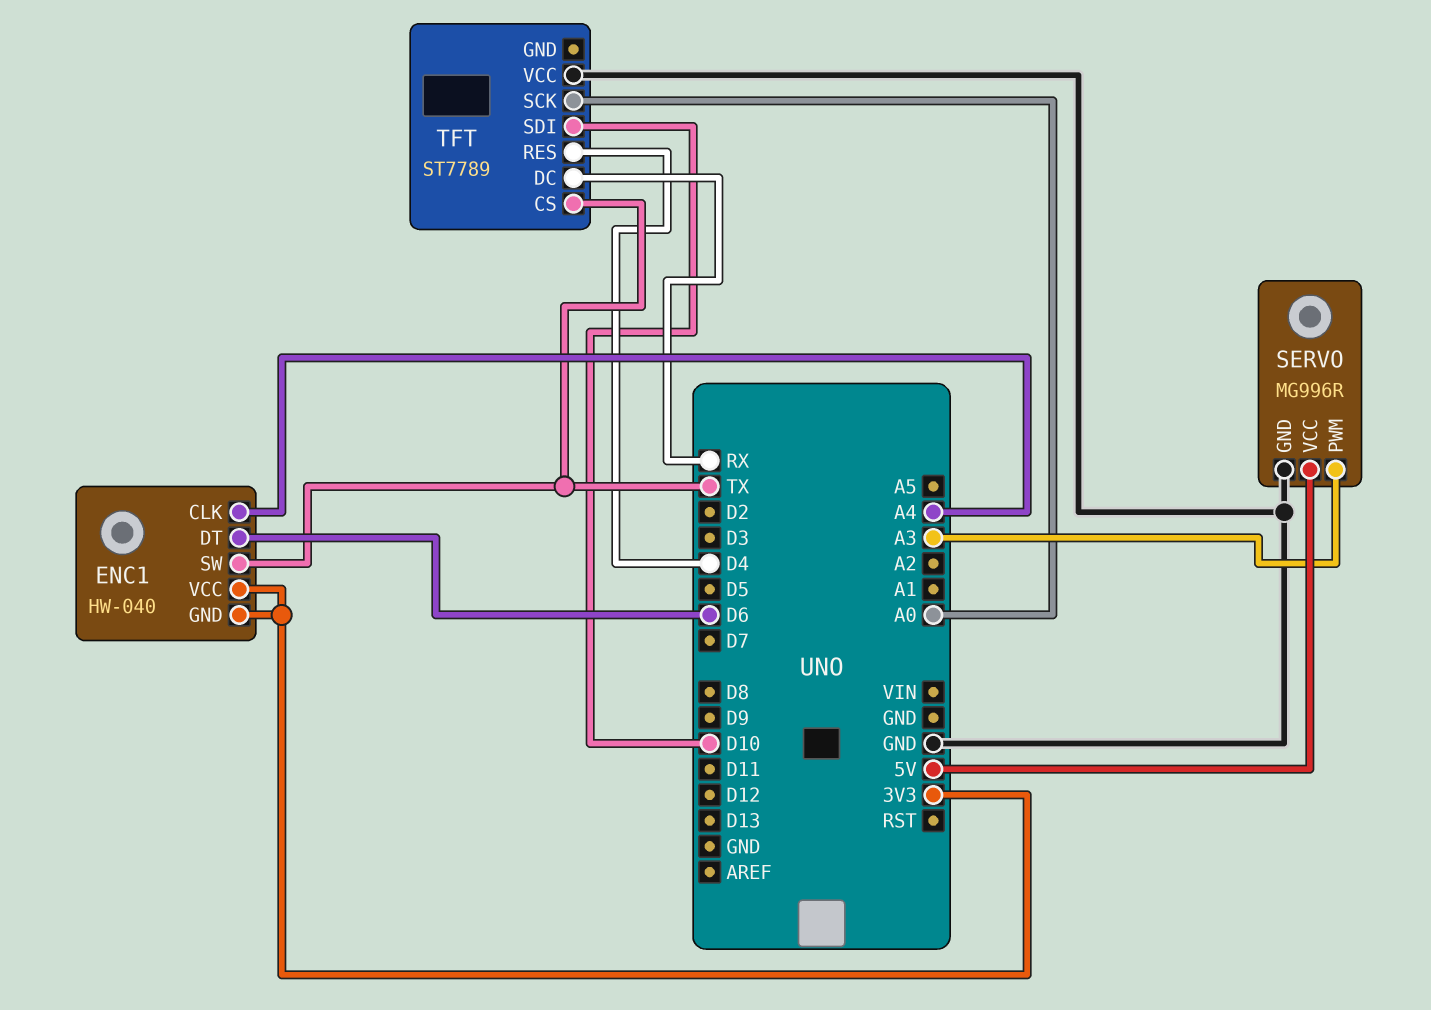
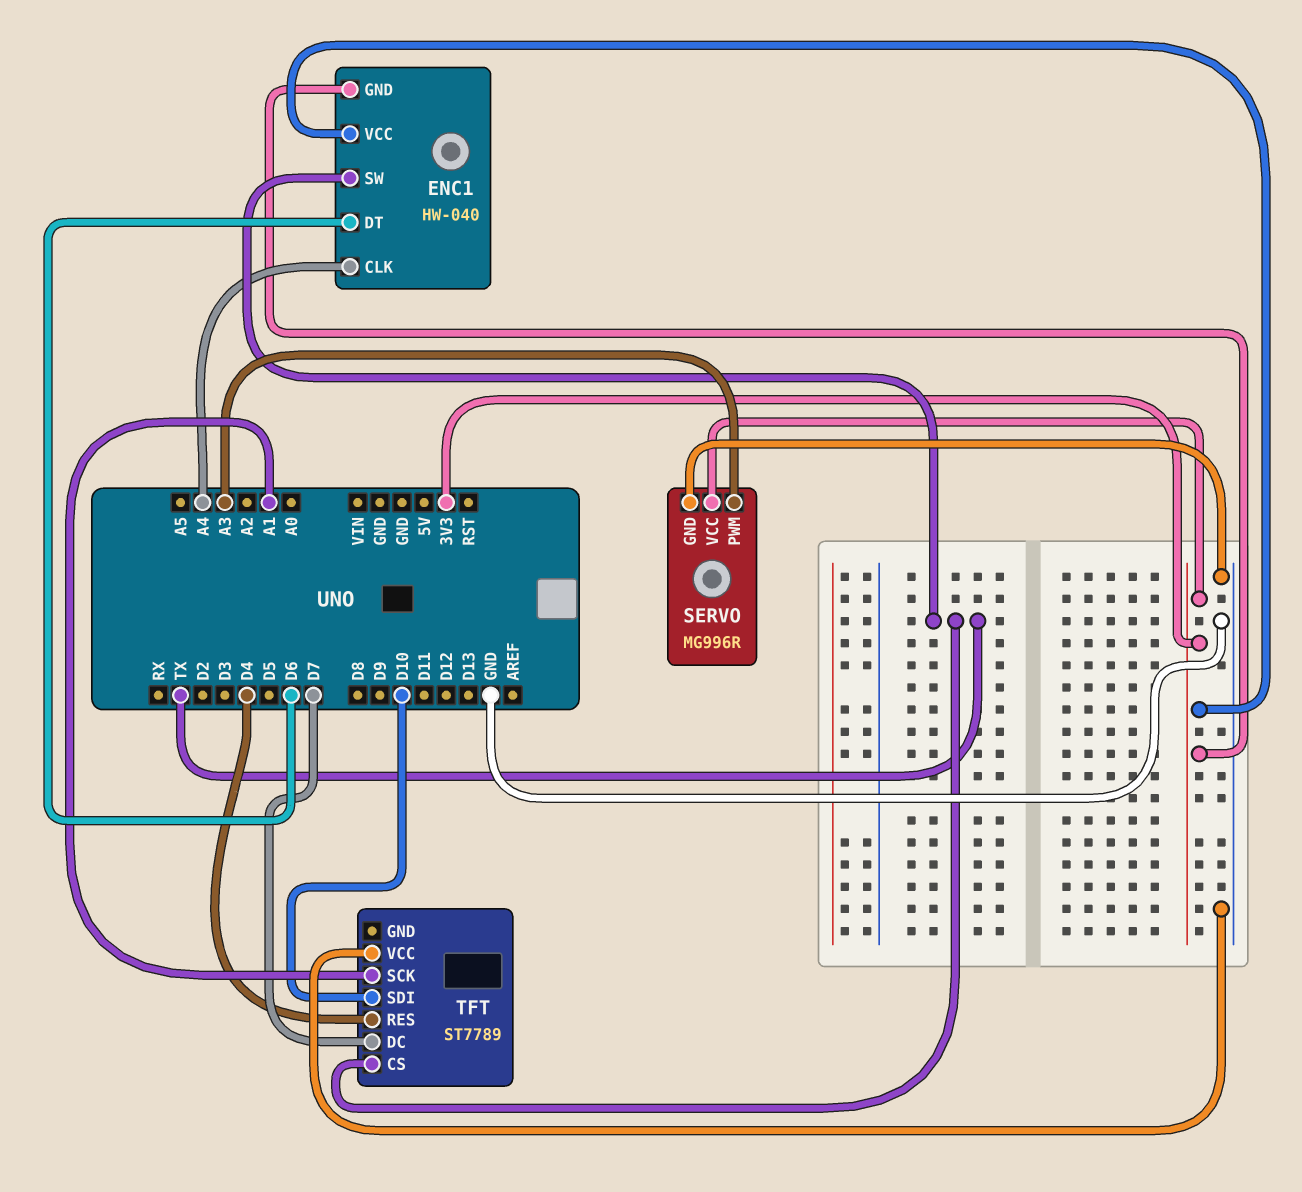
SERVO pin VCC: 5V -> 3V3
TFT pin DC: RX -> D7
TFT pin SCK: A0 -> A1

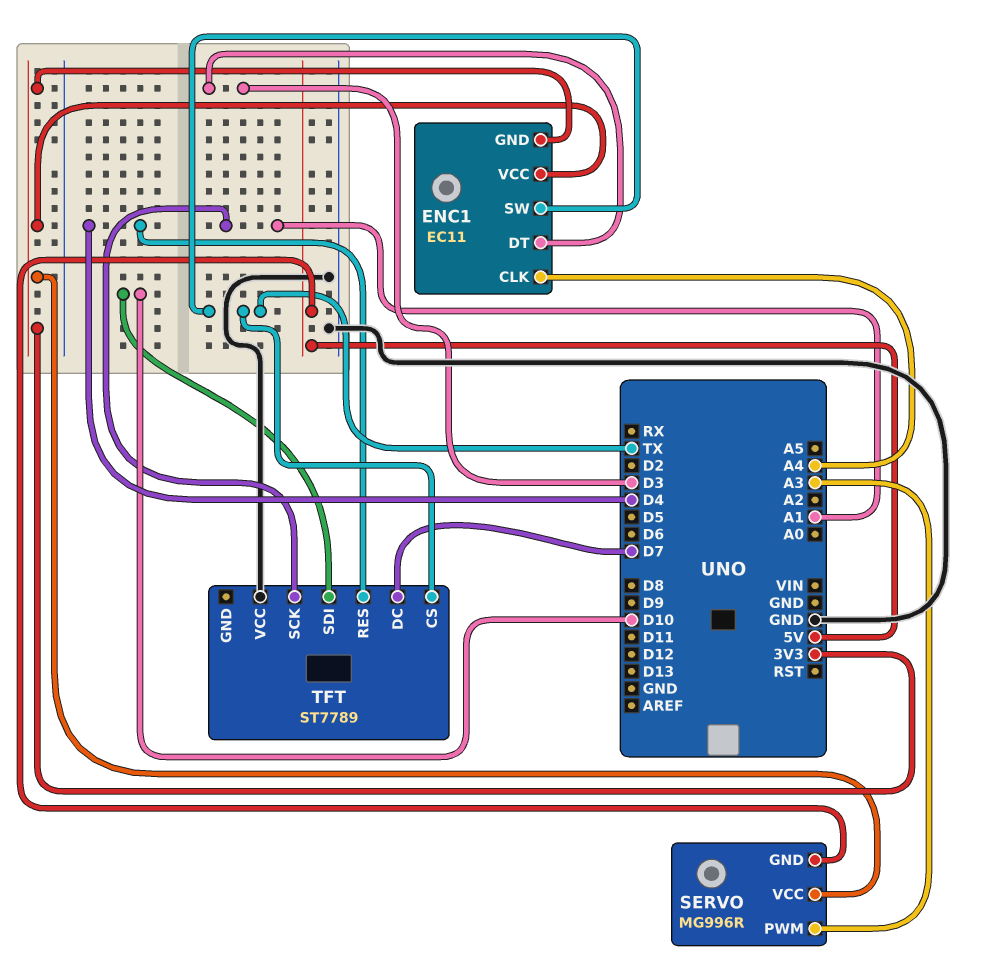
ENC1: HW-040 -> EC11
ENC1 pin DT: D6 -> D3
SERVO pin GND: GND -> 5V

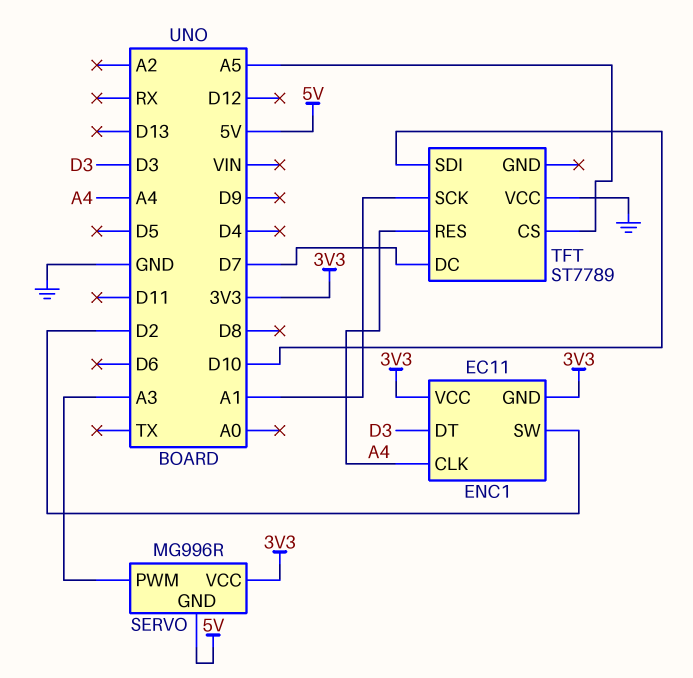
ENC1 pin SW: TX -> D2
TFT pin CS: TX -> A5
TFT pin RES: D4 -> A4

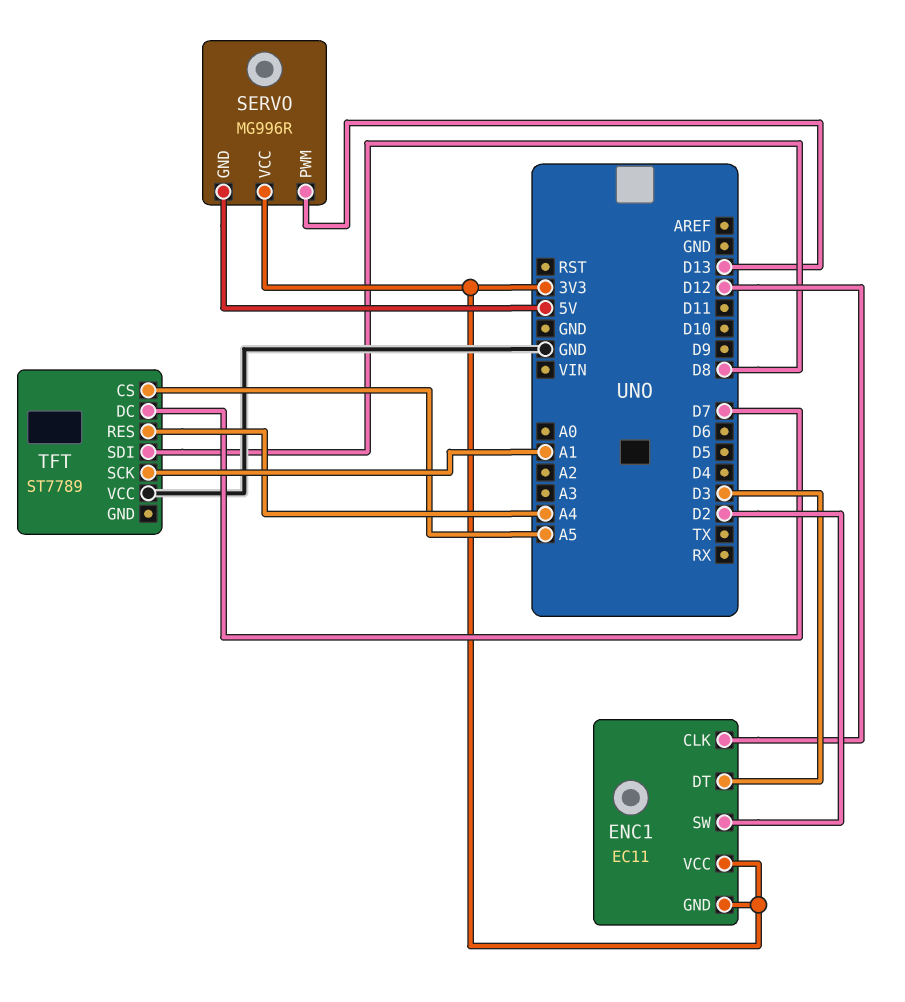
ENC1 pin CLK: A4 -> D12
SERVO pin PWM: A3 -> D13
TFT pin SDI: D10 -> D8

